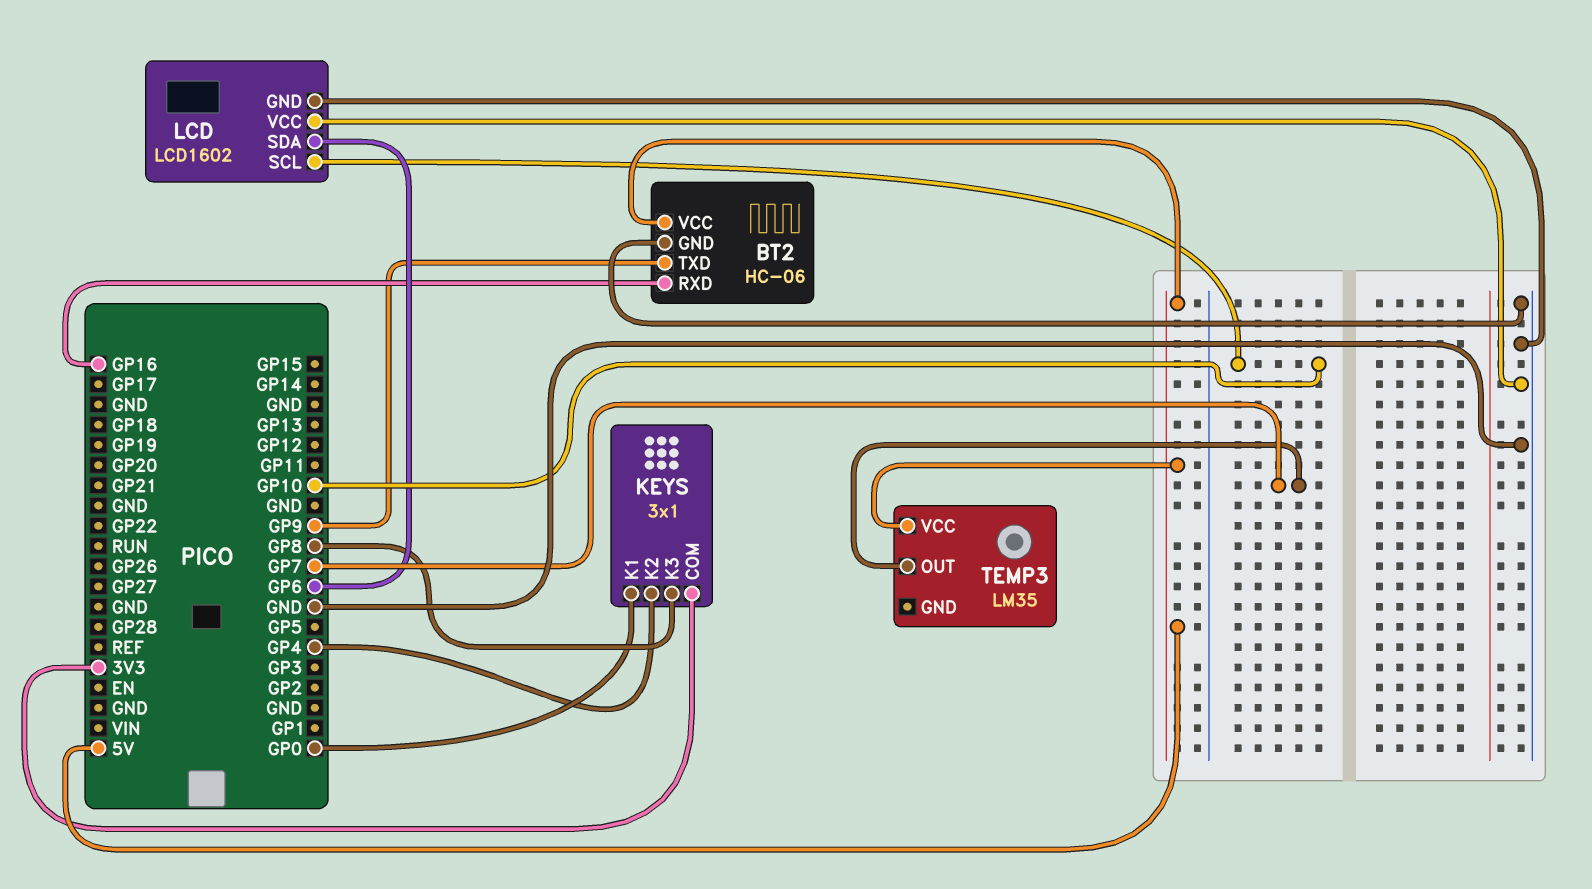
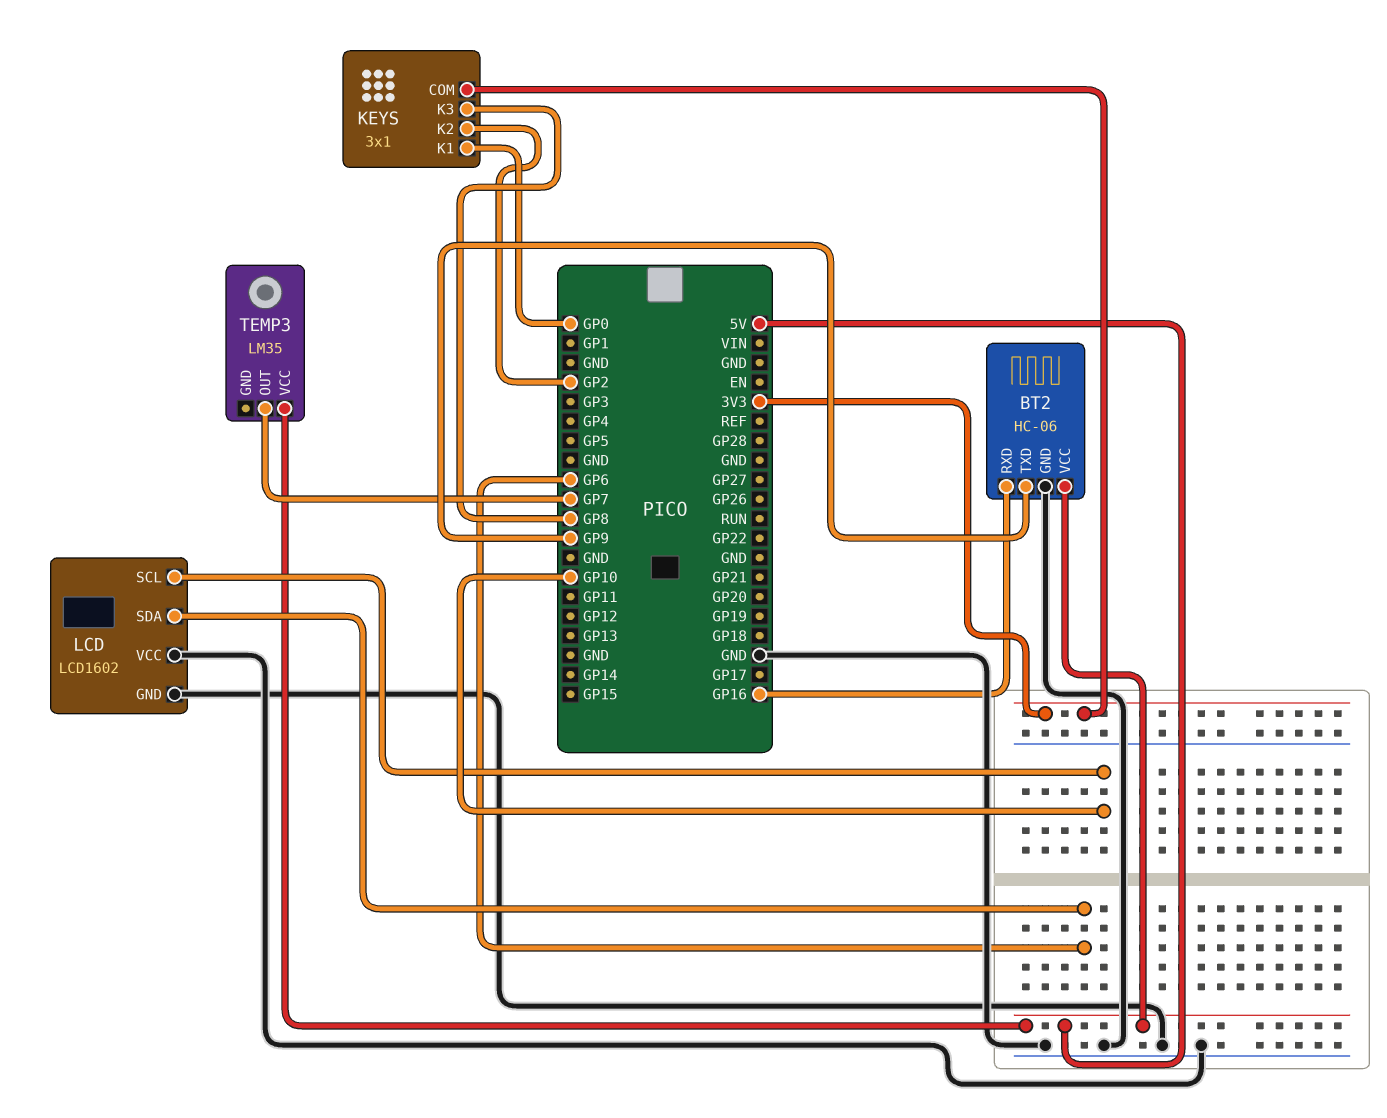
KEYS pin K2: GP4 -> GP2

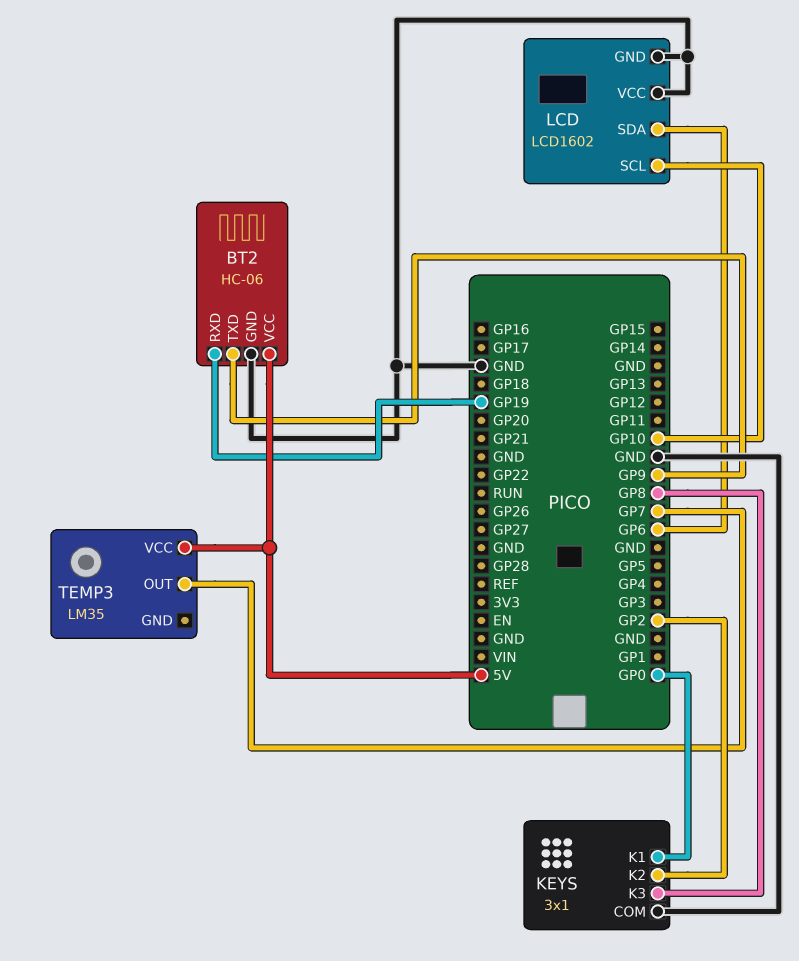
BT2 pin RXD: GP16 -> GP19
KEYS pin COM: 3V3 -> GND

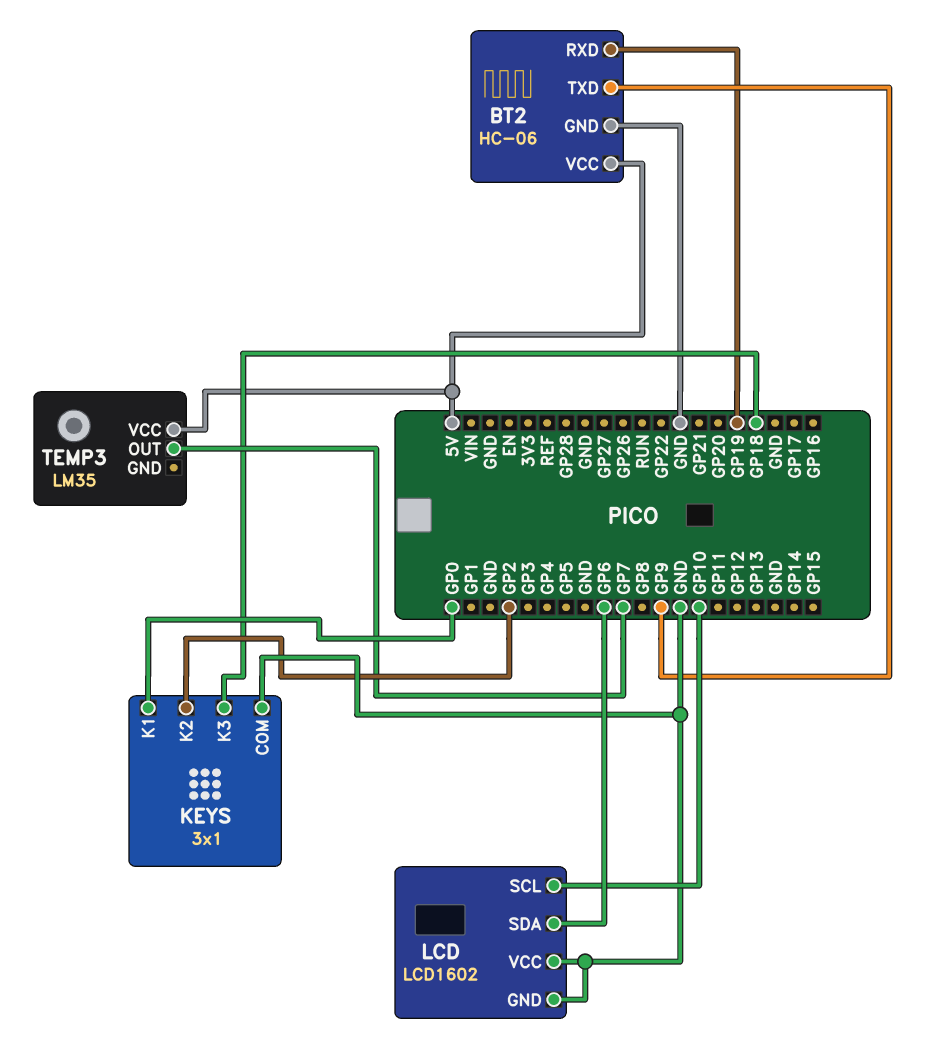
KEYS pin K3: GP8 -> GP18

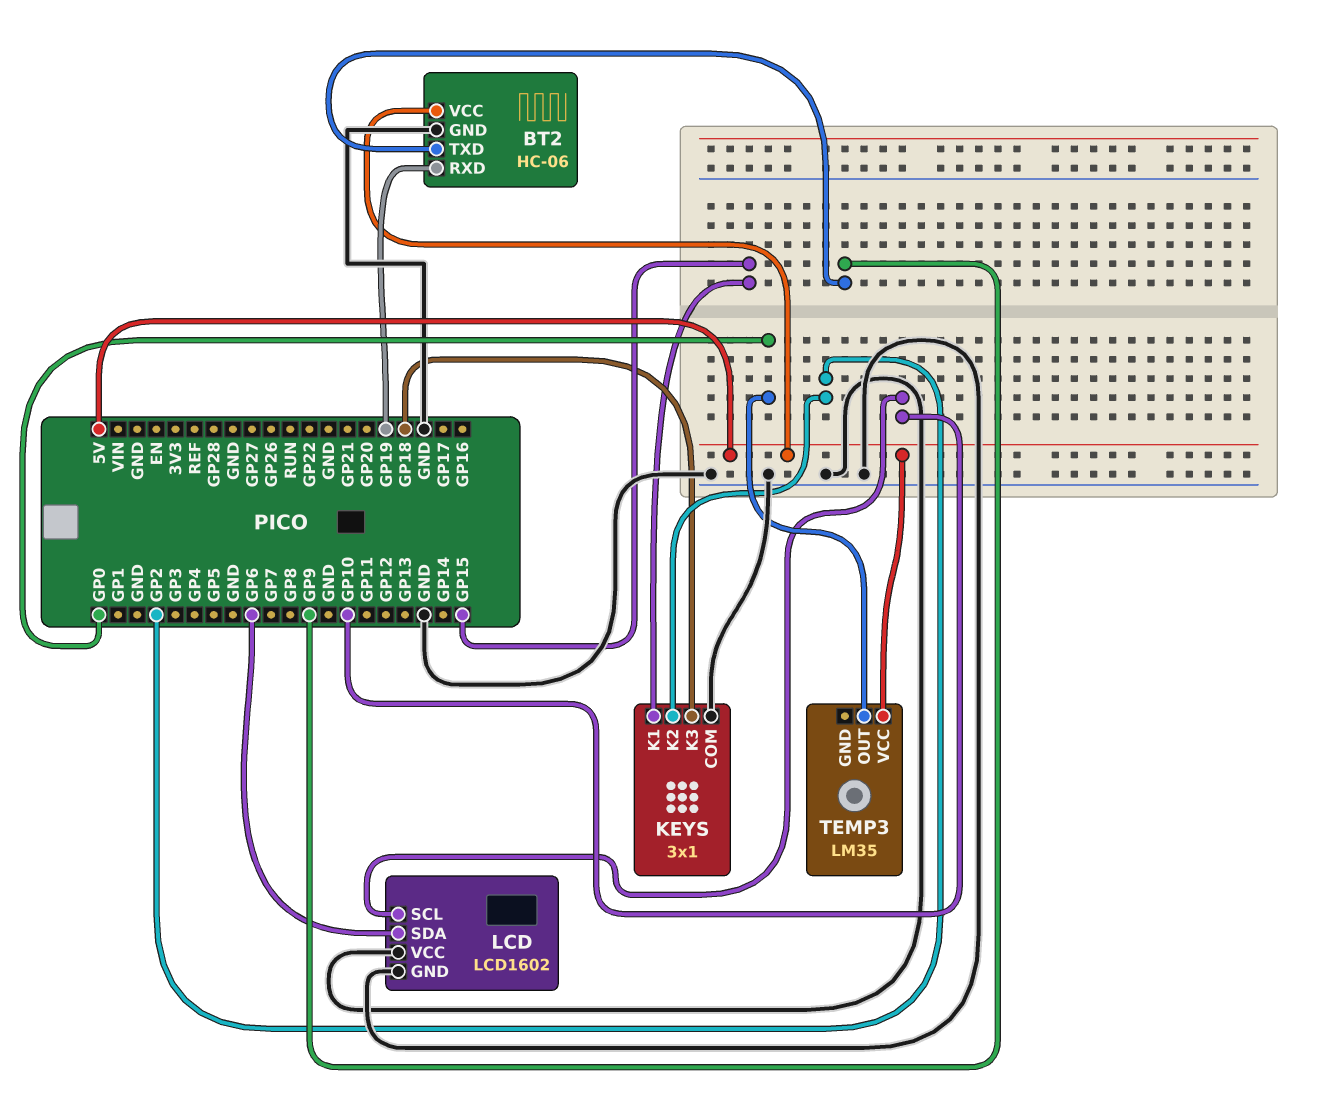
KEYS pin K1: GP0 -> GP15
TEMP3 pin OUT: GP7 -> GP0

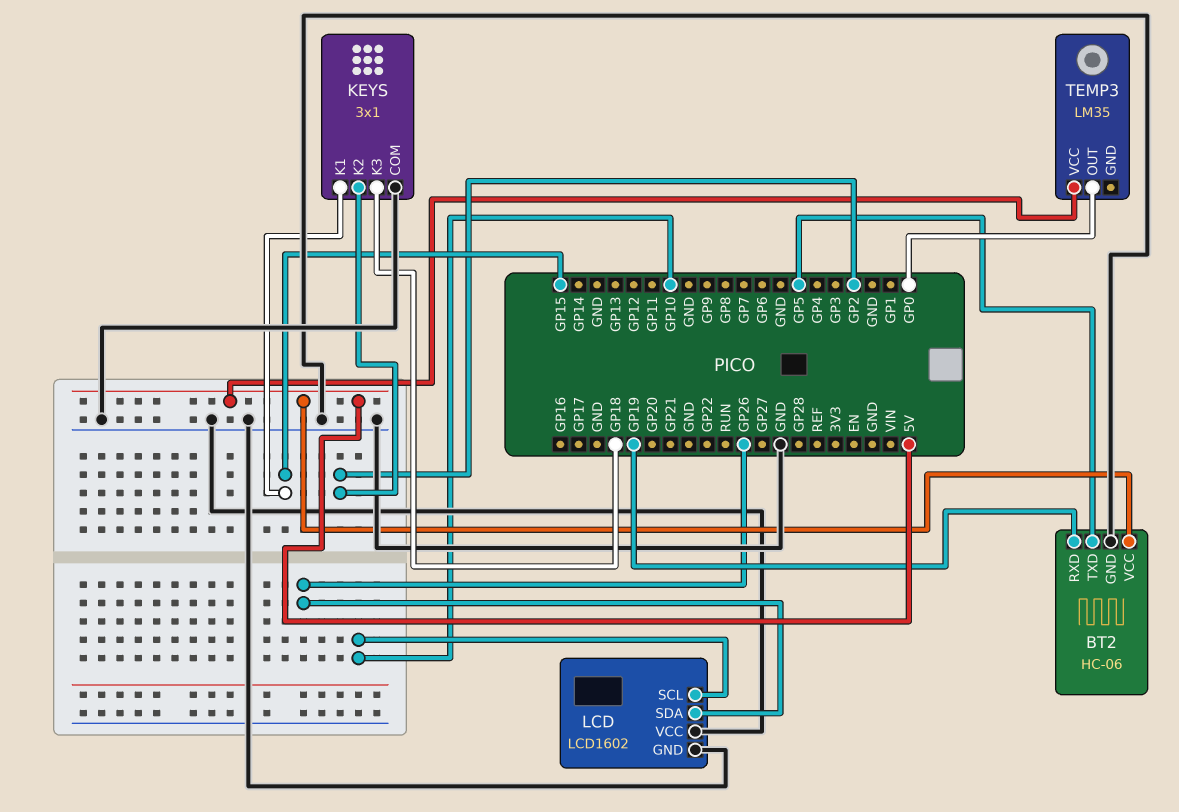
BT2 pin TXD: GP9 -> GP5
LCD pin SDA: GP6 -> GP26

